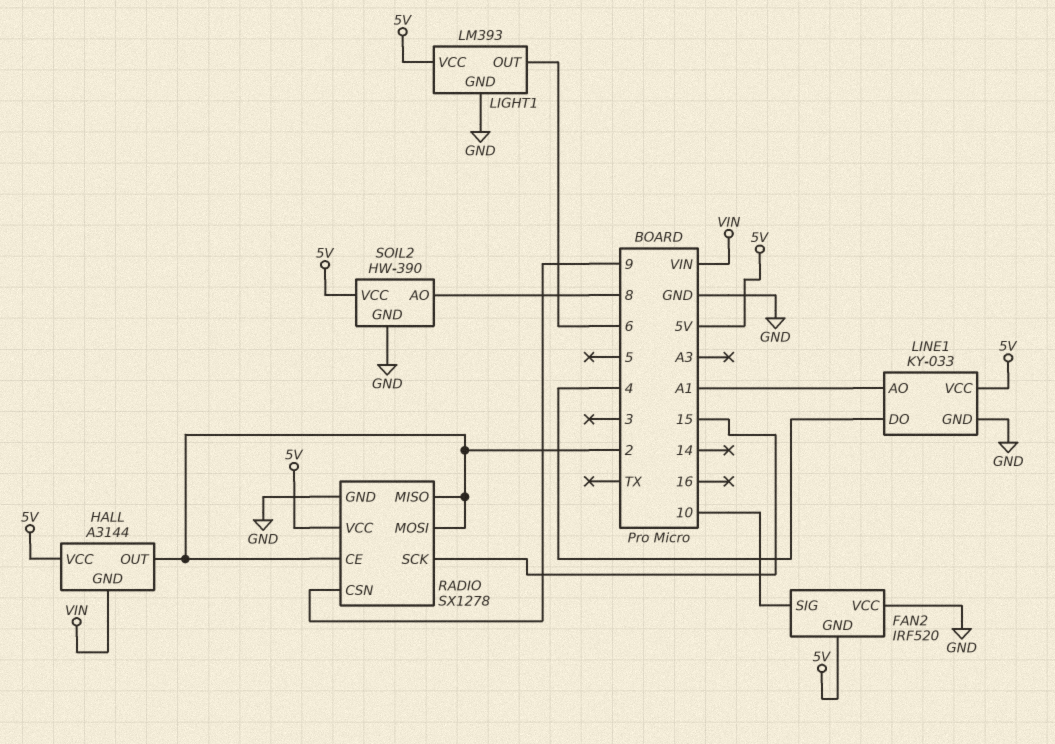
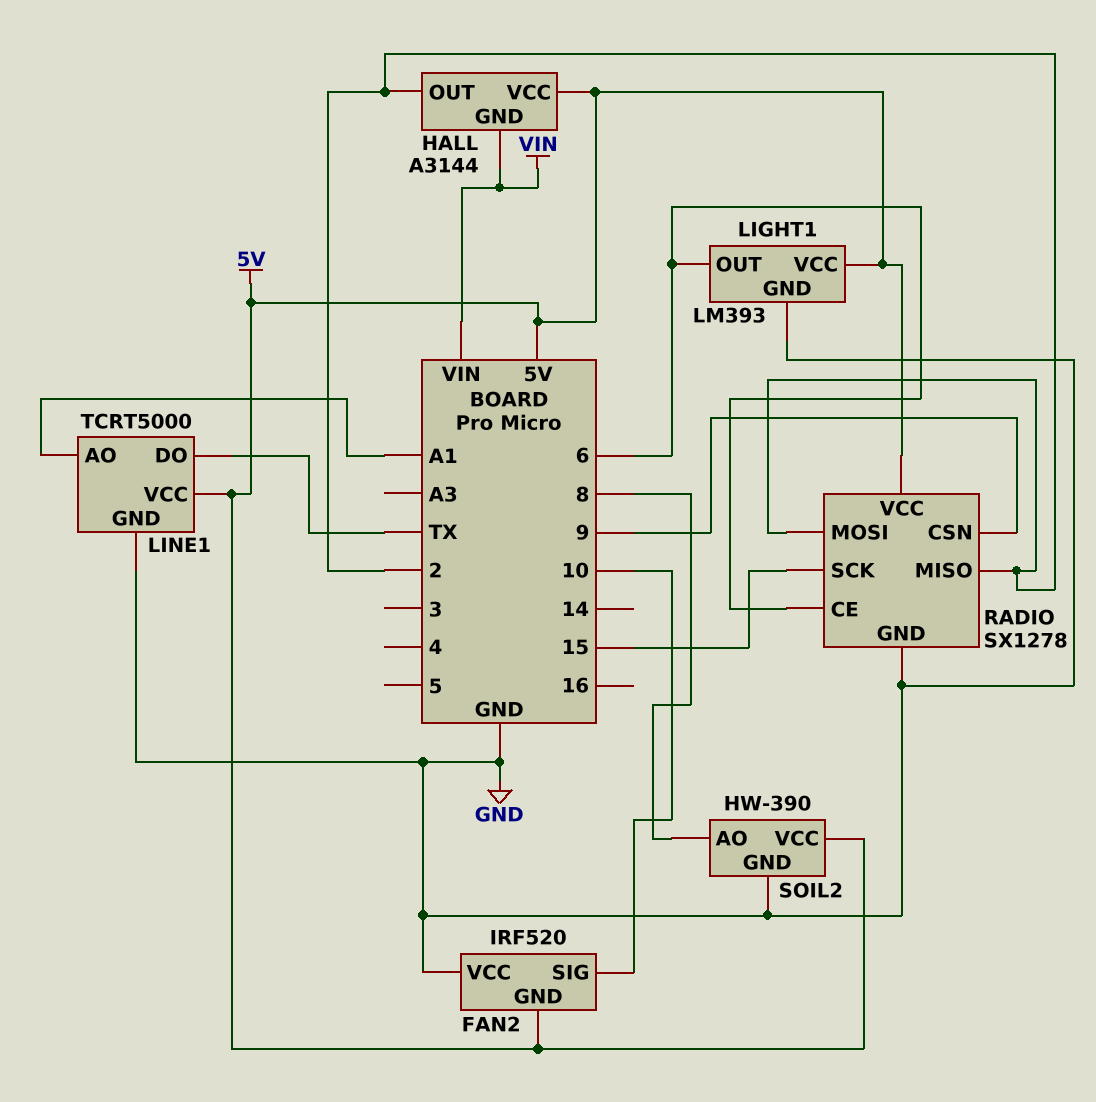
LINE1: KY-033 -> TCRT5000
LINE1 pin DO: 4 -> TX
RADIO pin CE: 2 -> 6

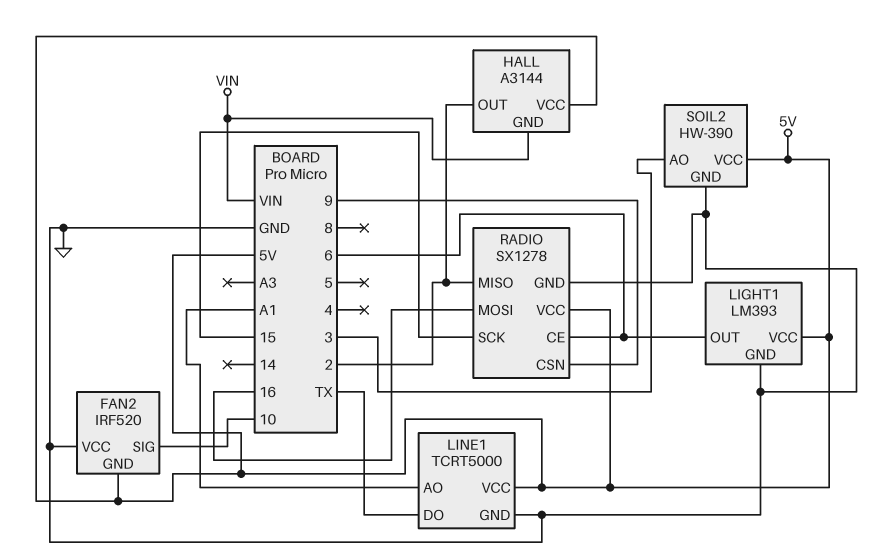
RADIO pin MOSI: 2 -> 16
SOIL2 pin AO: 8 -> 3

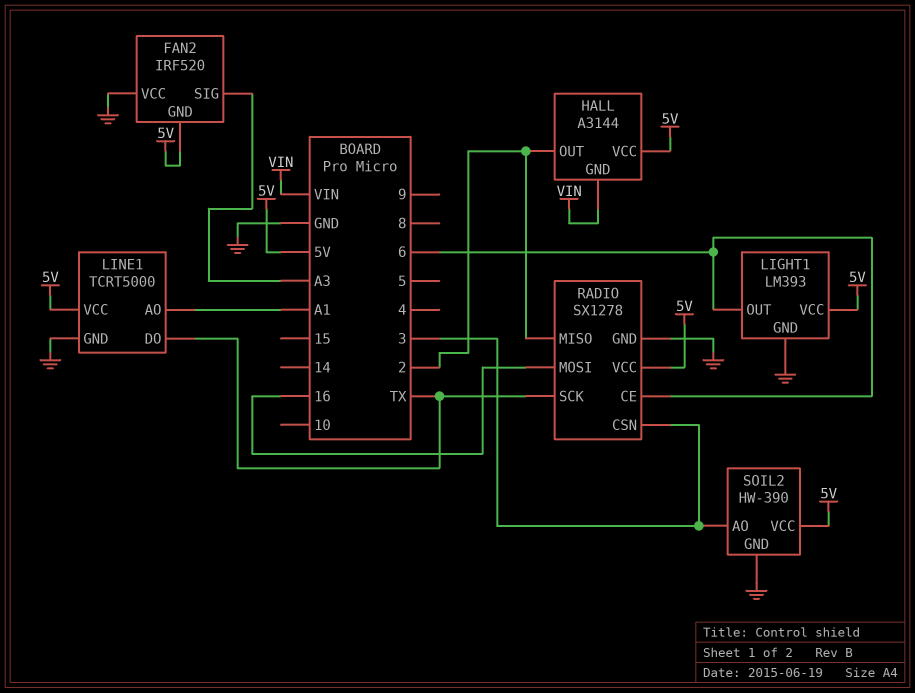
FAN2 pin SIG: 10 -> A3
RADIO pin CSN: 9 -> 3
RADIO pin SCK: 15 -> TX

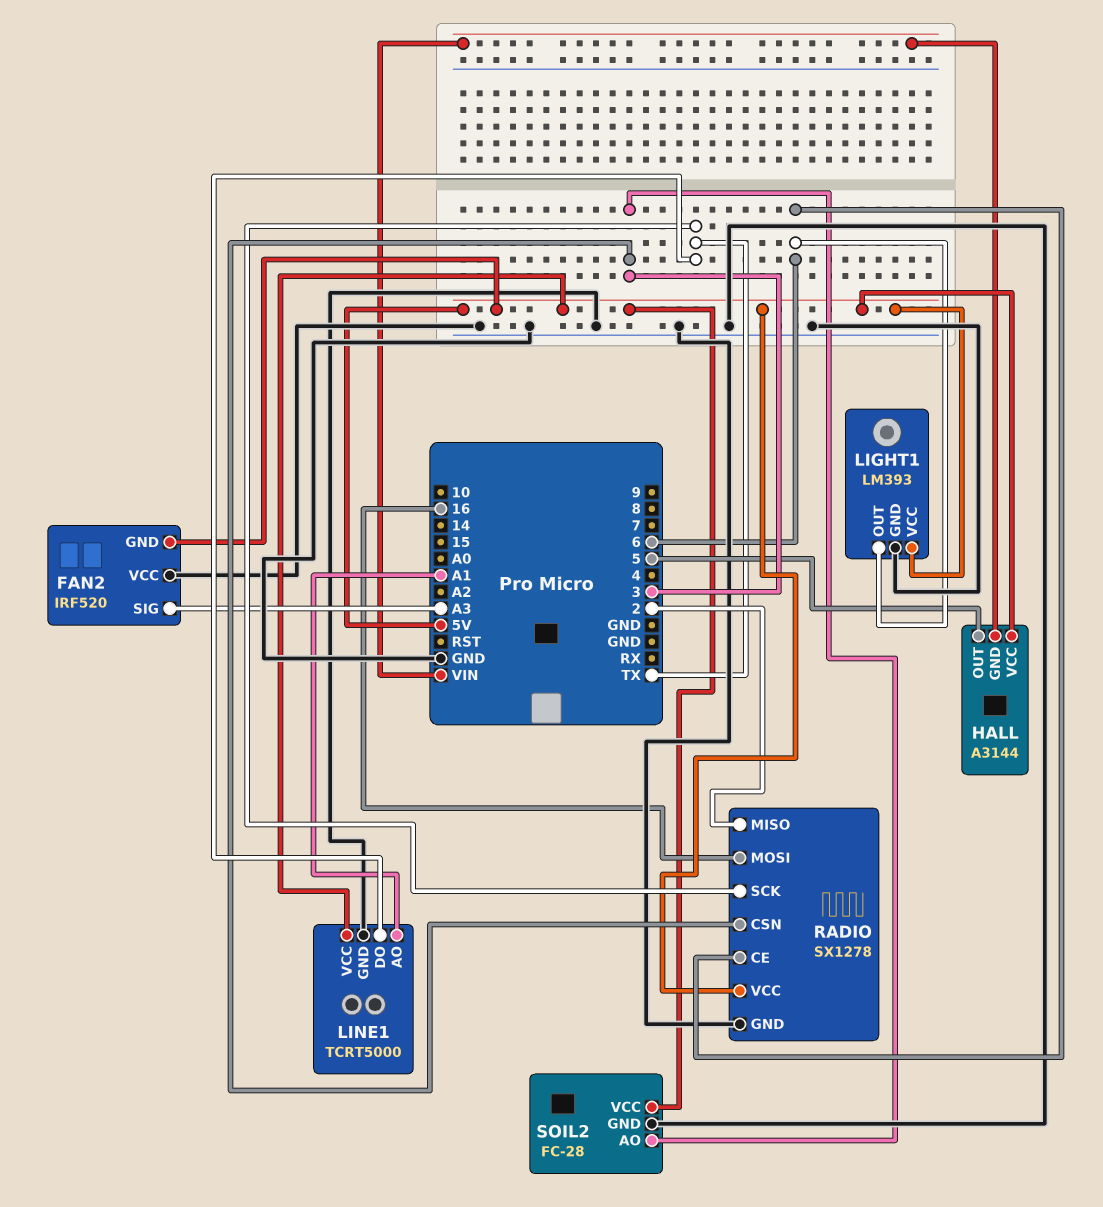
HALL pin OUT: 2 -> 5
SOIL2: HW-390 -> FC-28

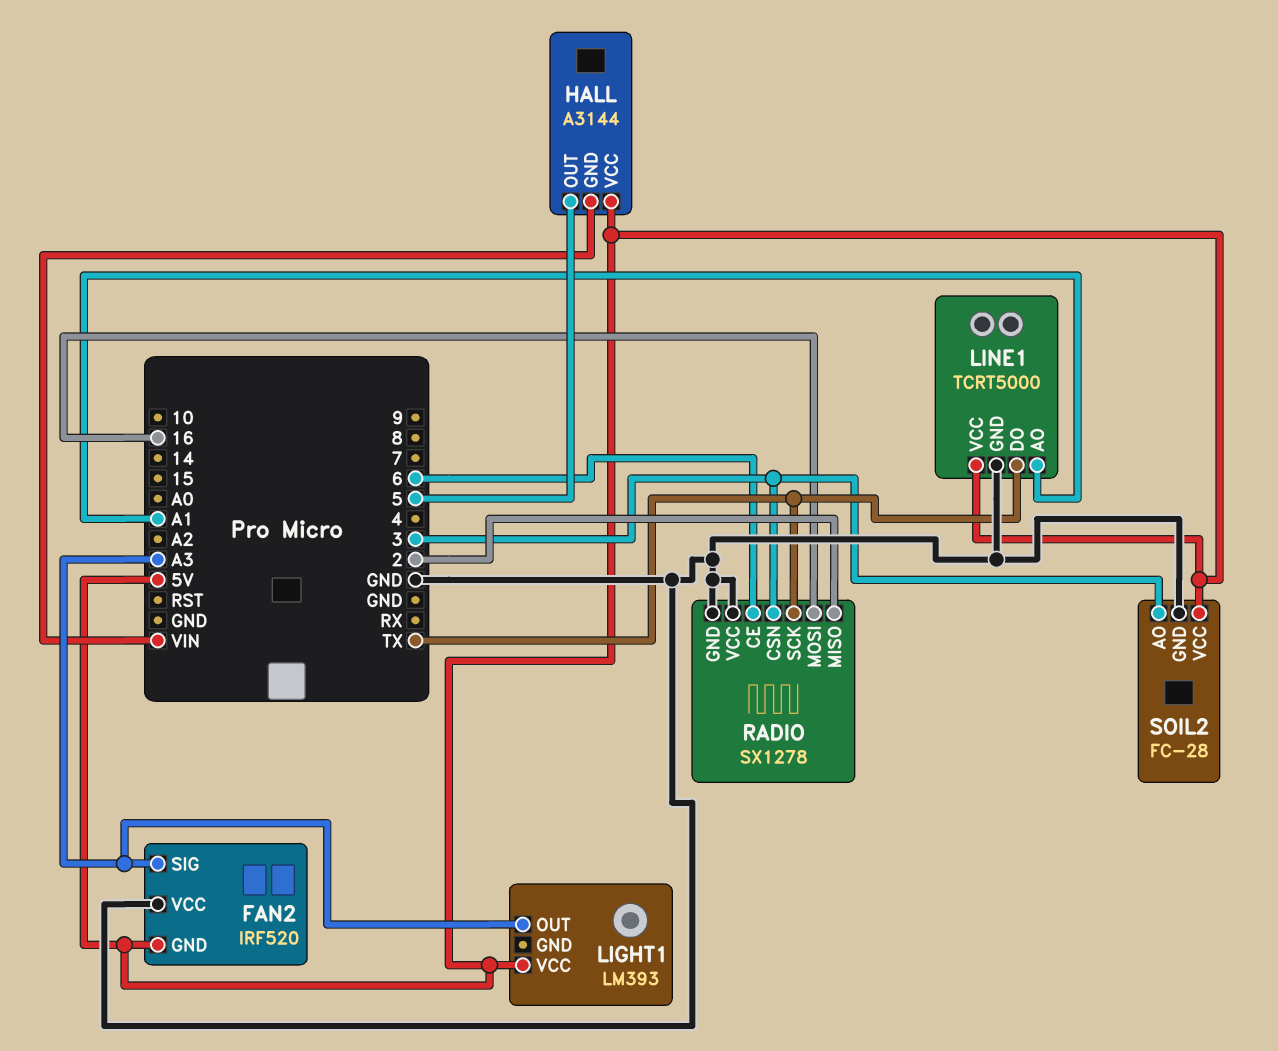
LIGHT1 pin GND: GND -> none
LIGHT1 pin OUT: 6 -> A3
RADIO pin VCC: 5V -> GND

